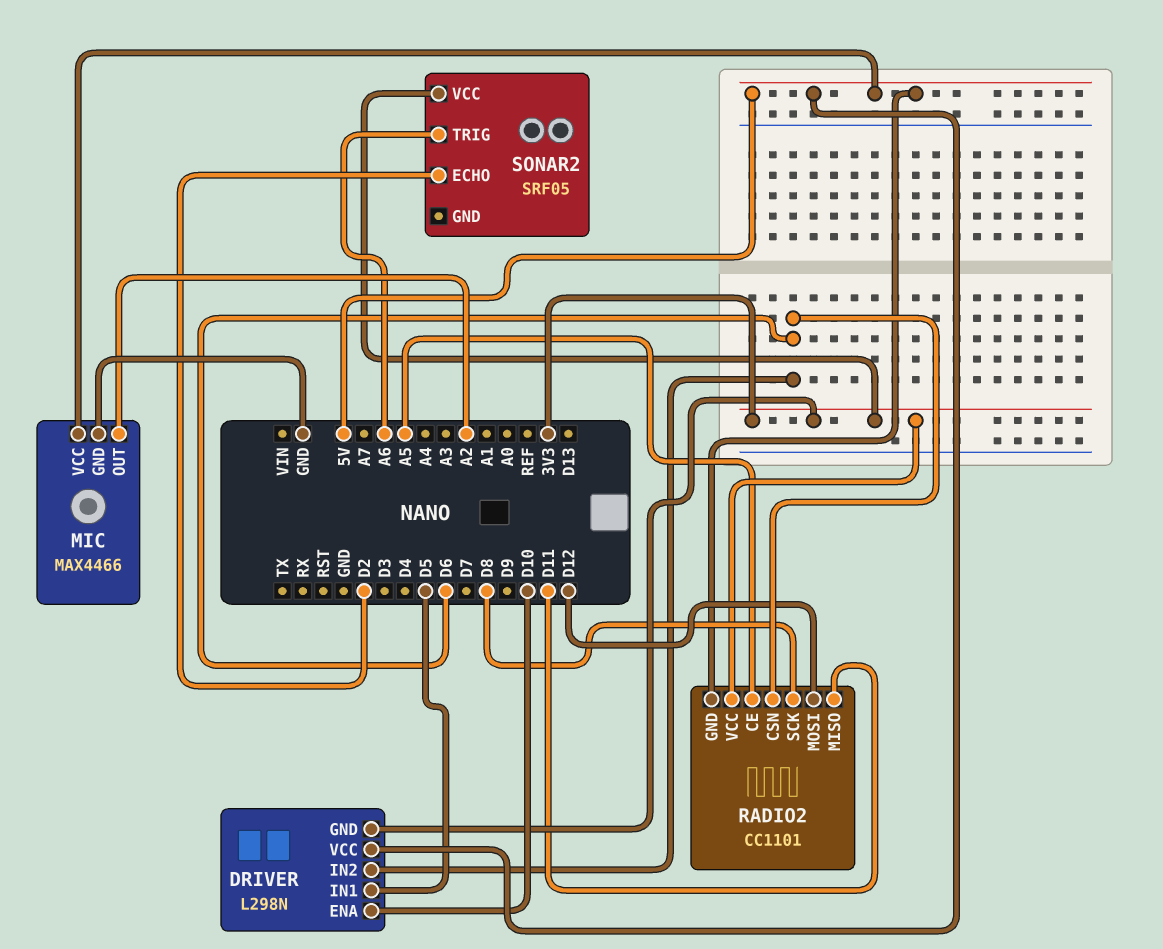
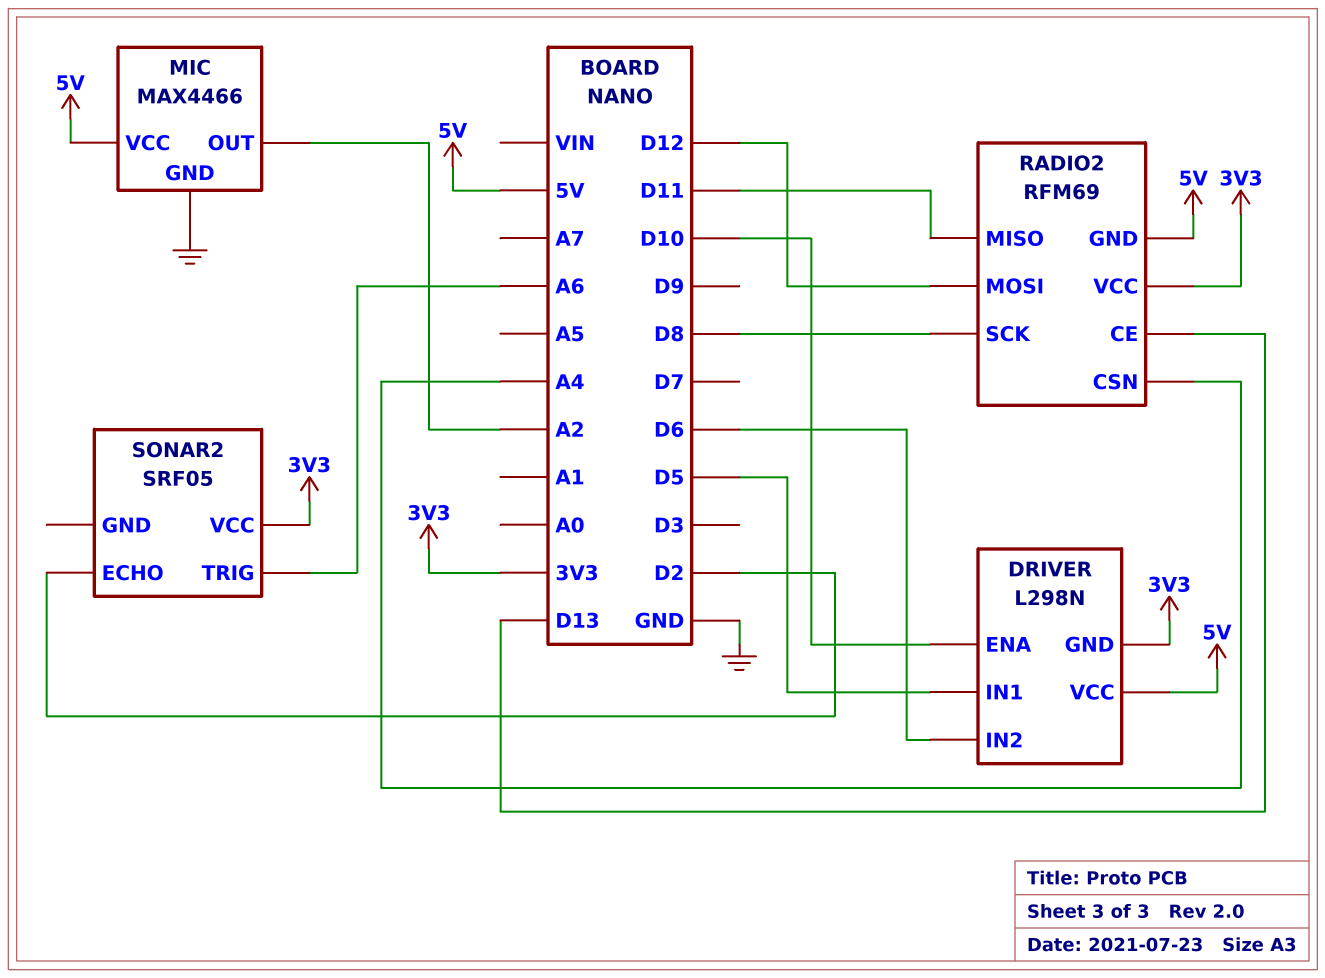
RADIO2: CC1101 -> RFM69
RADIO2 pin CE: A5 -> D13
RADIO2 pin CSN: D6 -> A4

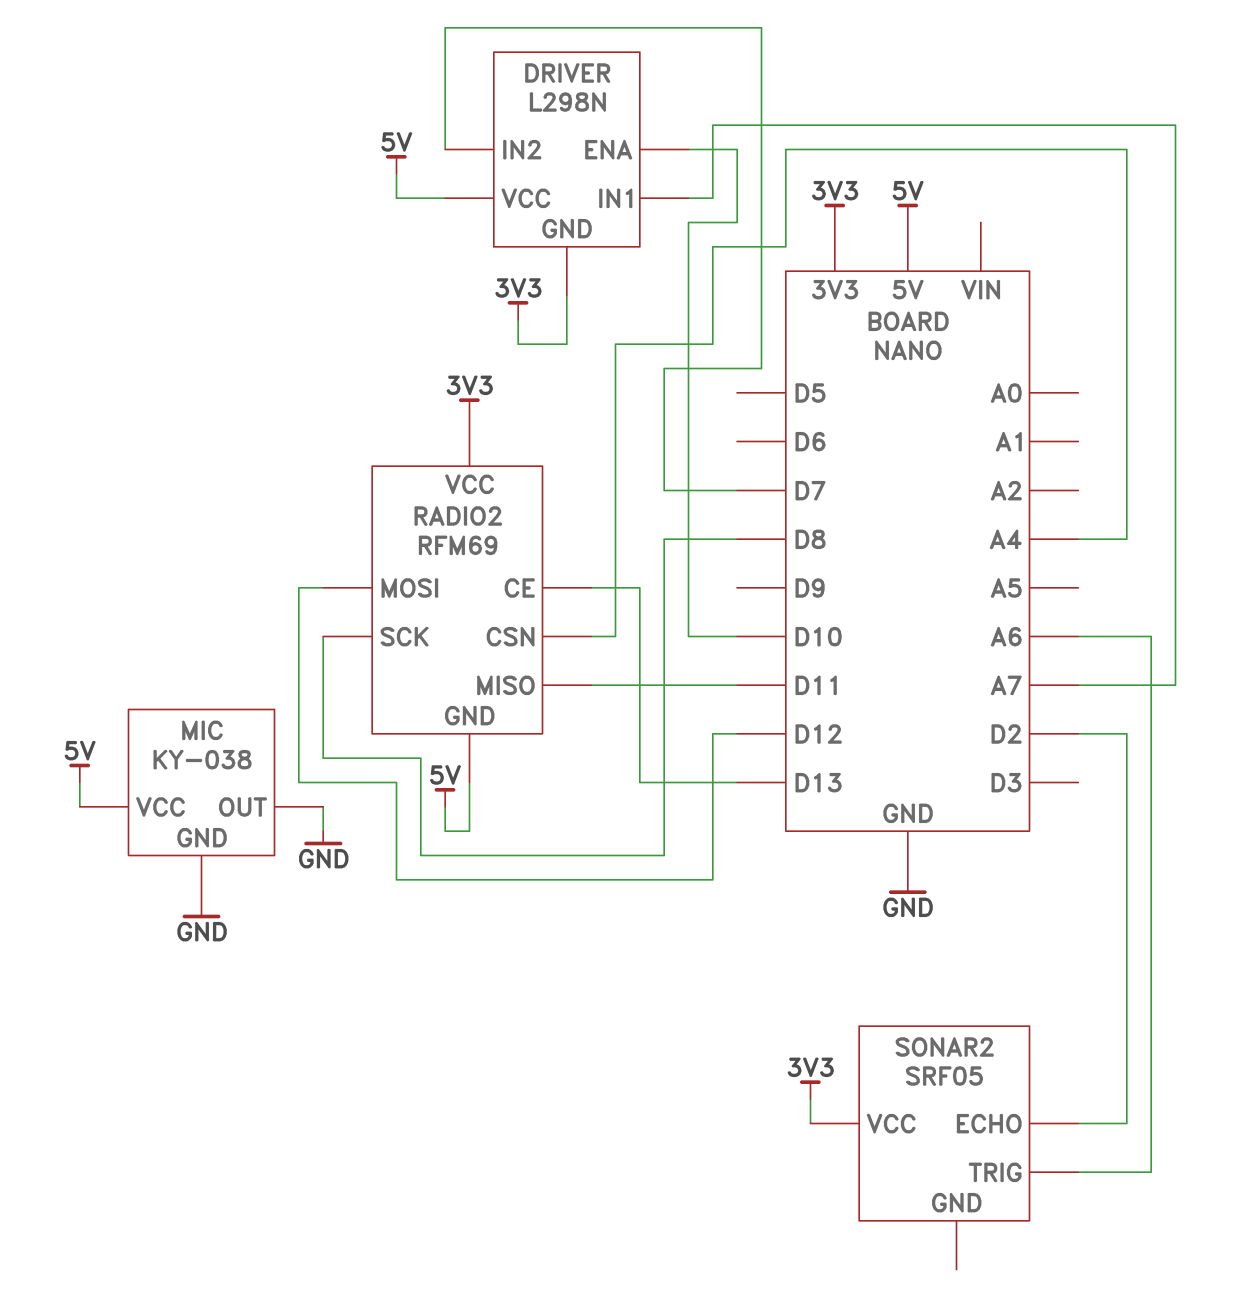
DRIVER pin IN1: D5 -> A7
DRIVER pin IN2: D6 -> D7
MIC: MAX4466 -> KY-038
MIC pin OUT: A2 -> GND

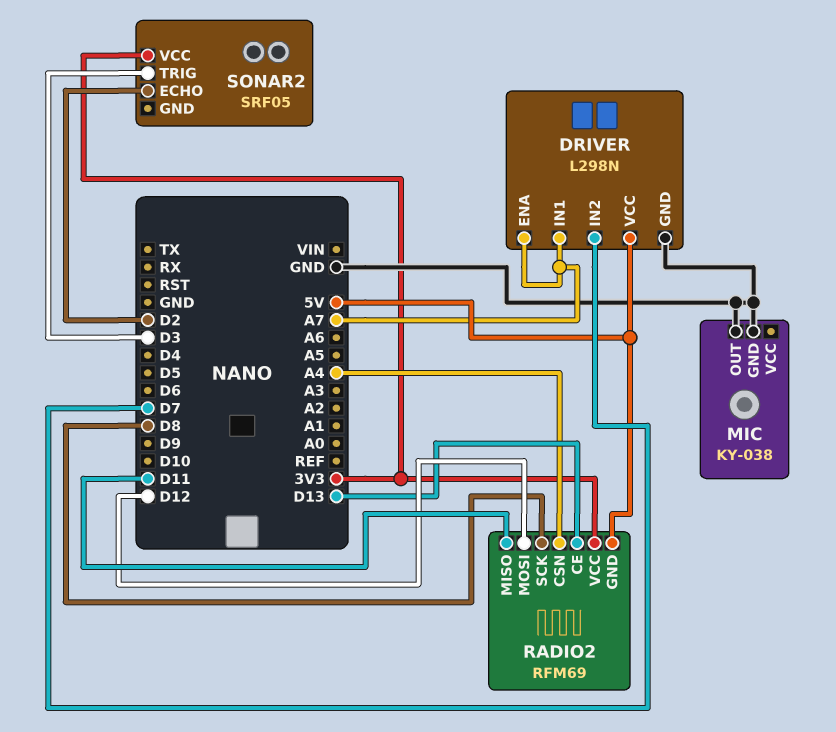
DRIVER pin ENA: D10 -> A7
DRIVER pin GND: 3V3 -> GND
MIC pin VCC: 5V -> none
SONAR2 pin TRIG: A6 -> D3

